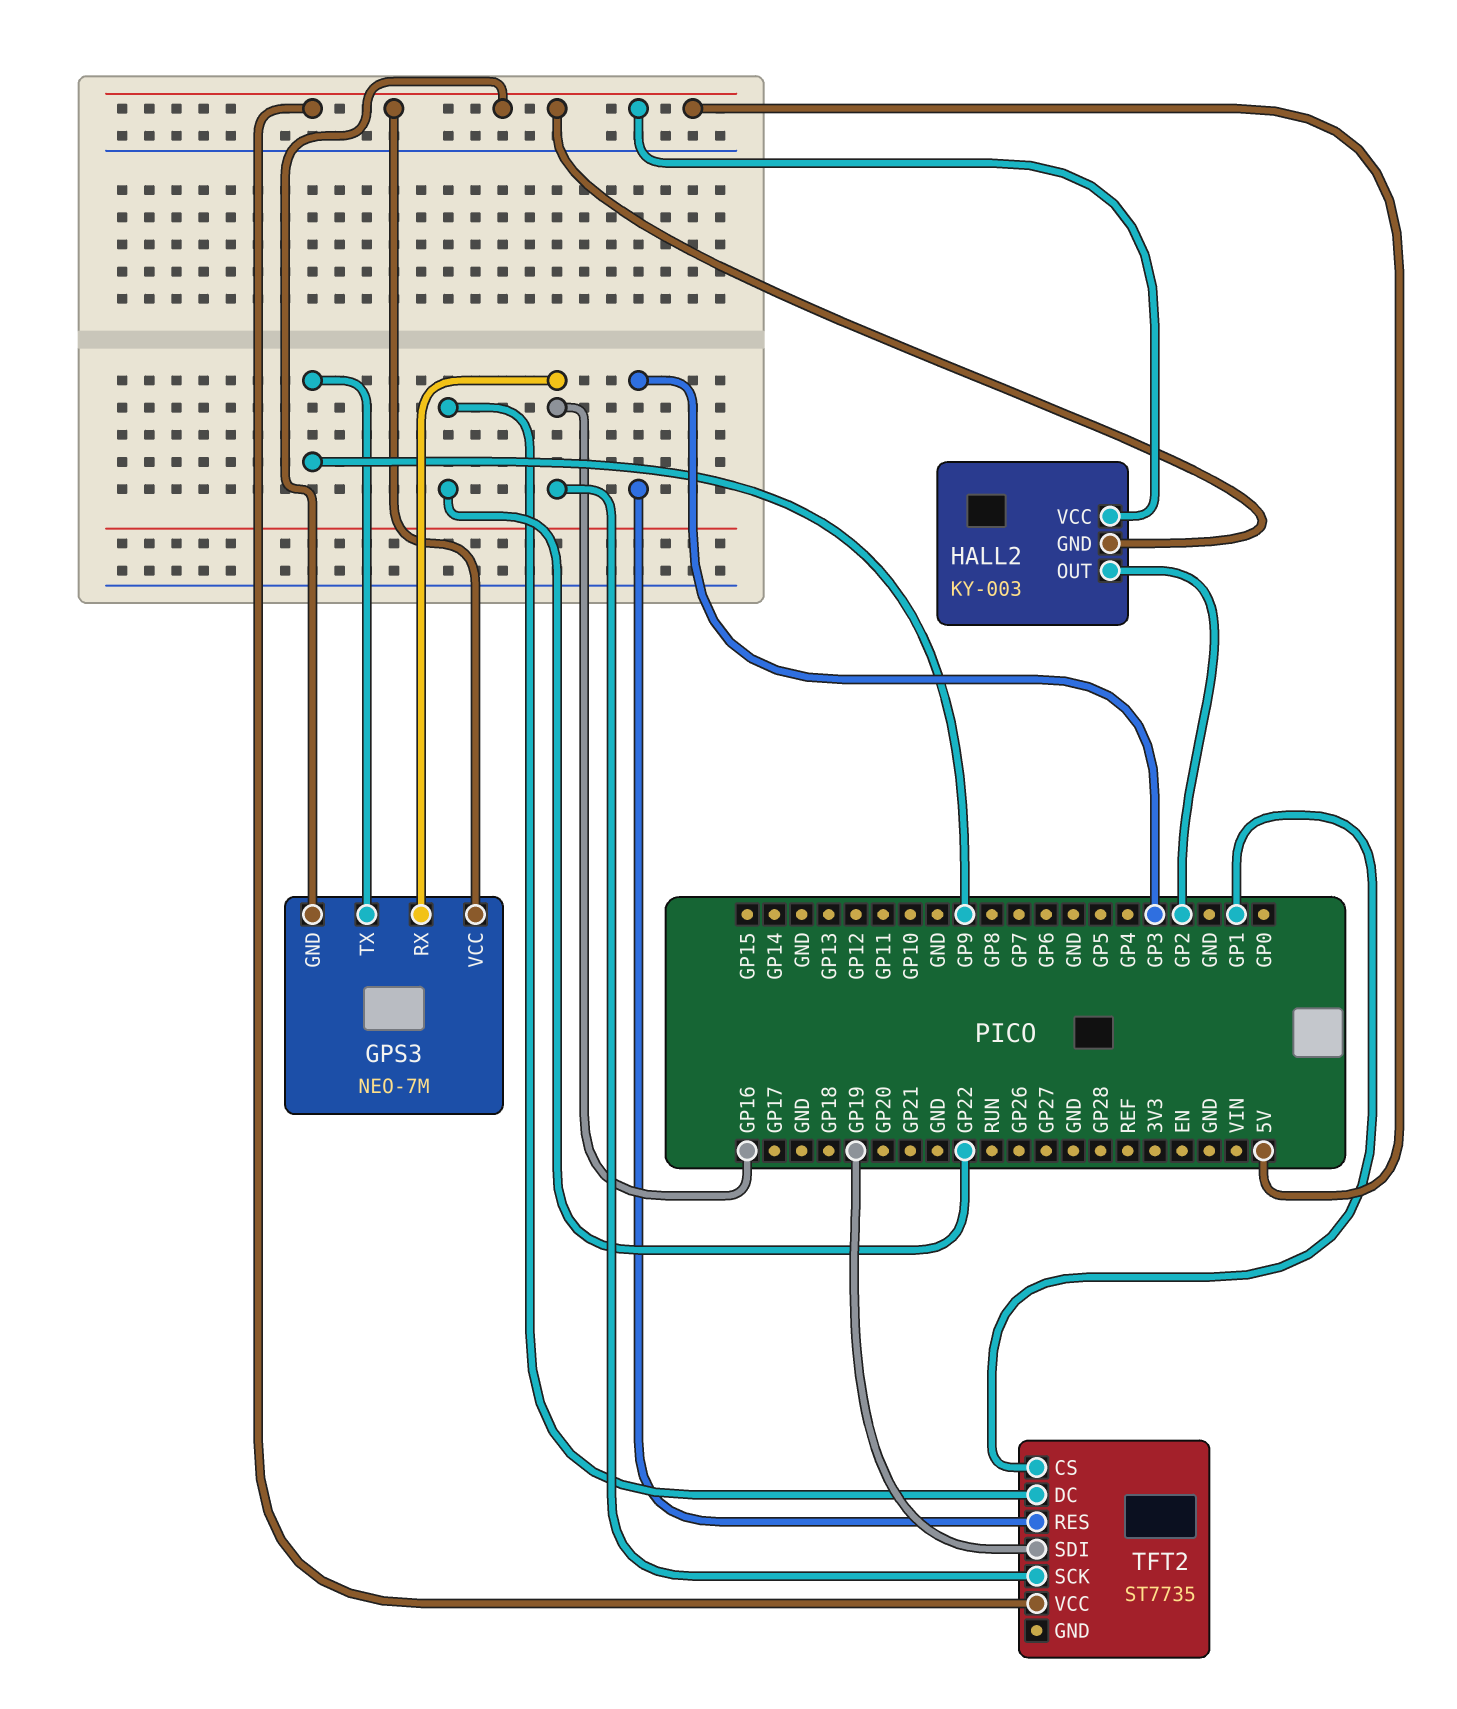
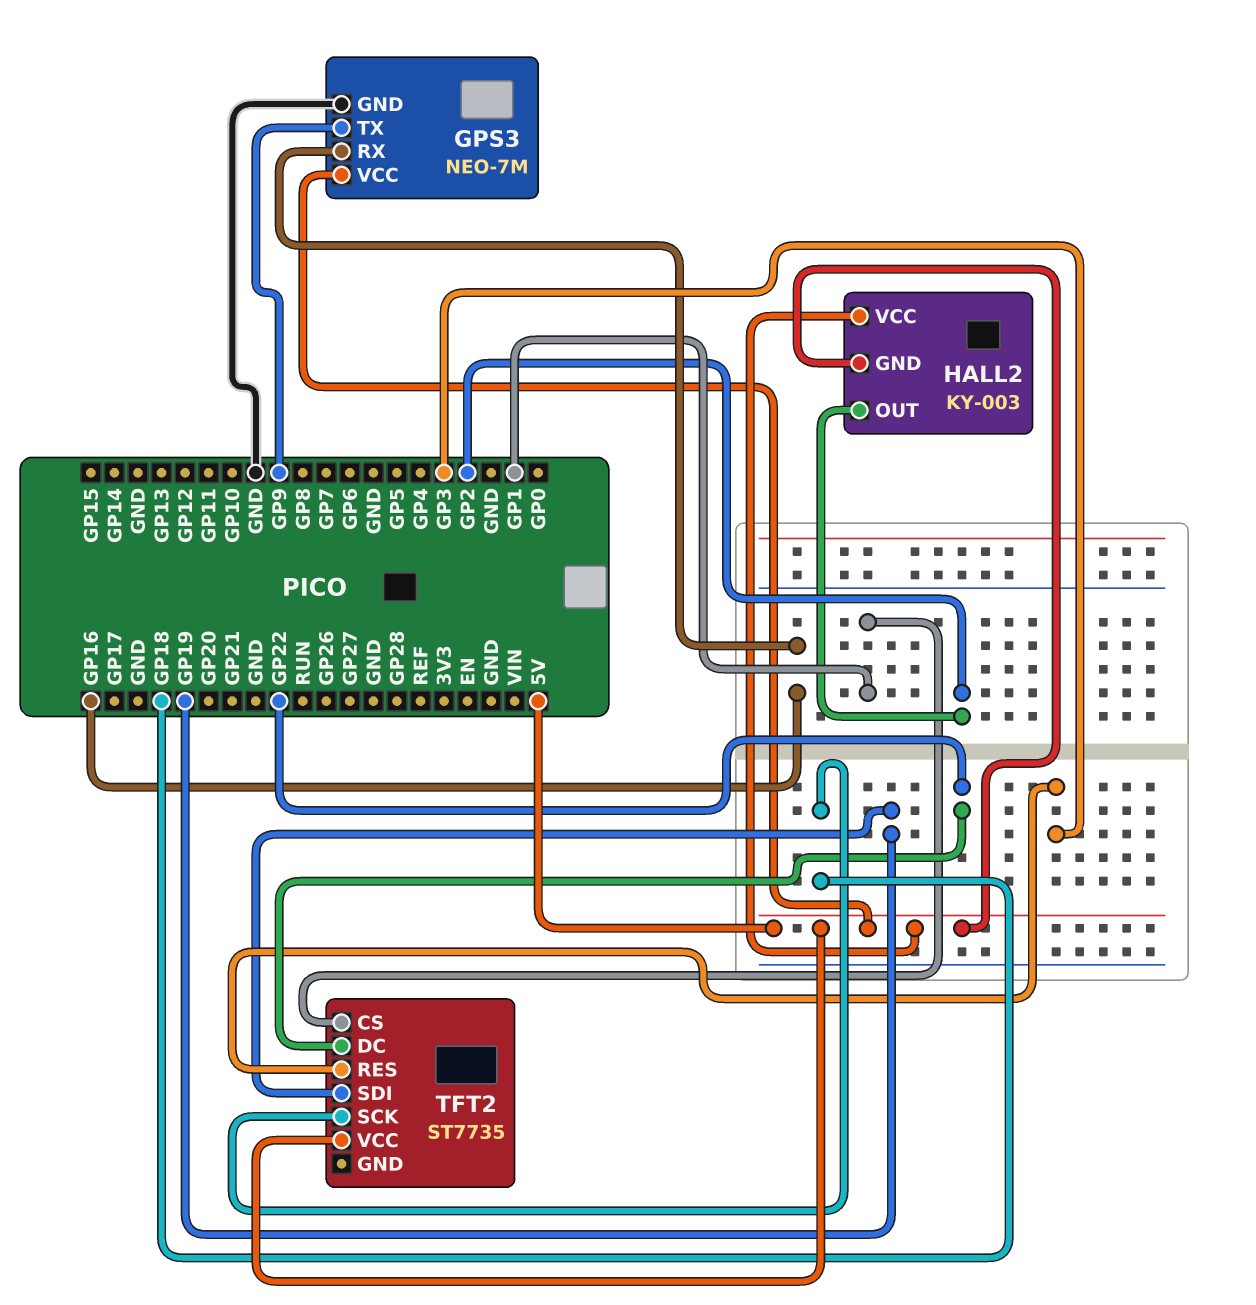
GPS3 pin GND: 5V -> GND
TFT2 pin SCK: GP16 -> GP18

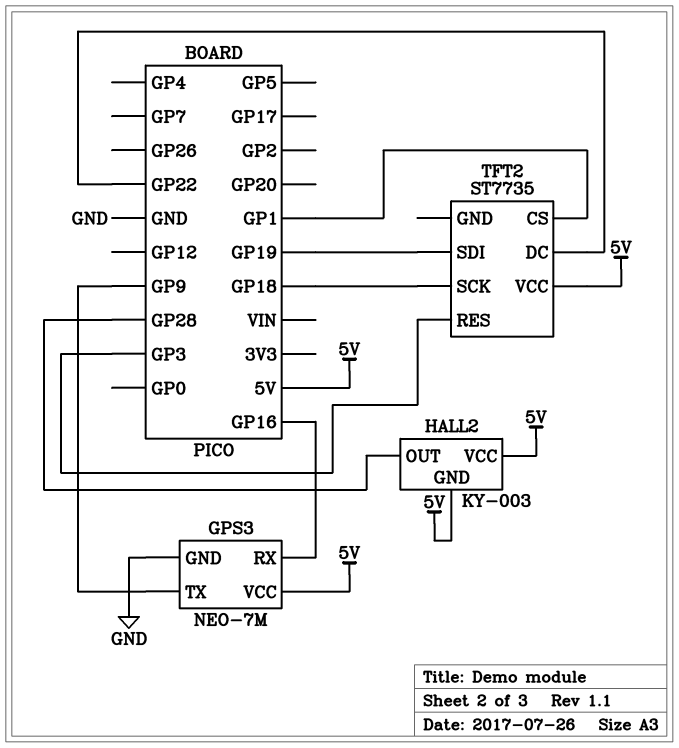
HALL2 pin OUT: GP2 -> GP28

